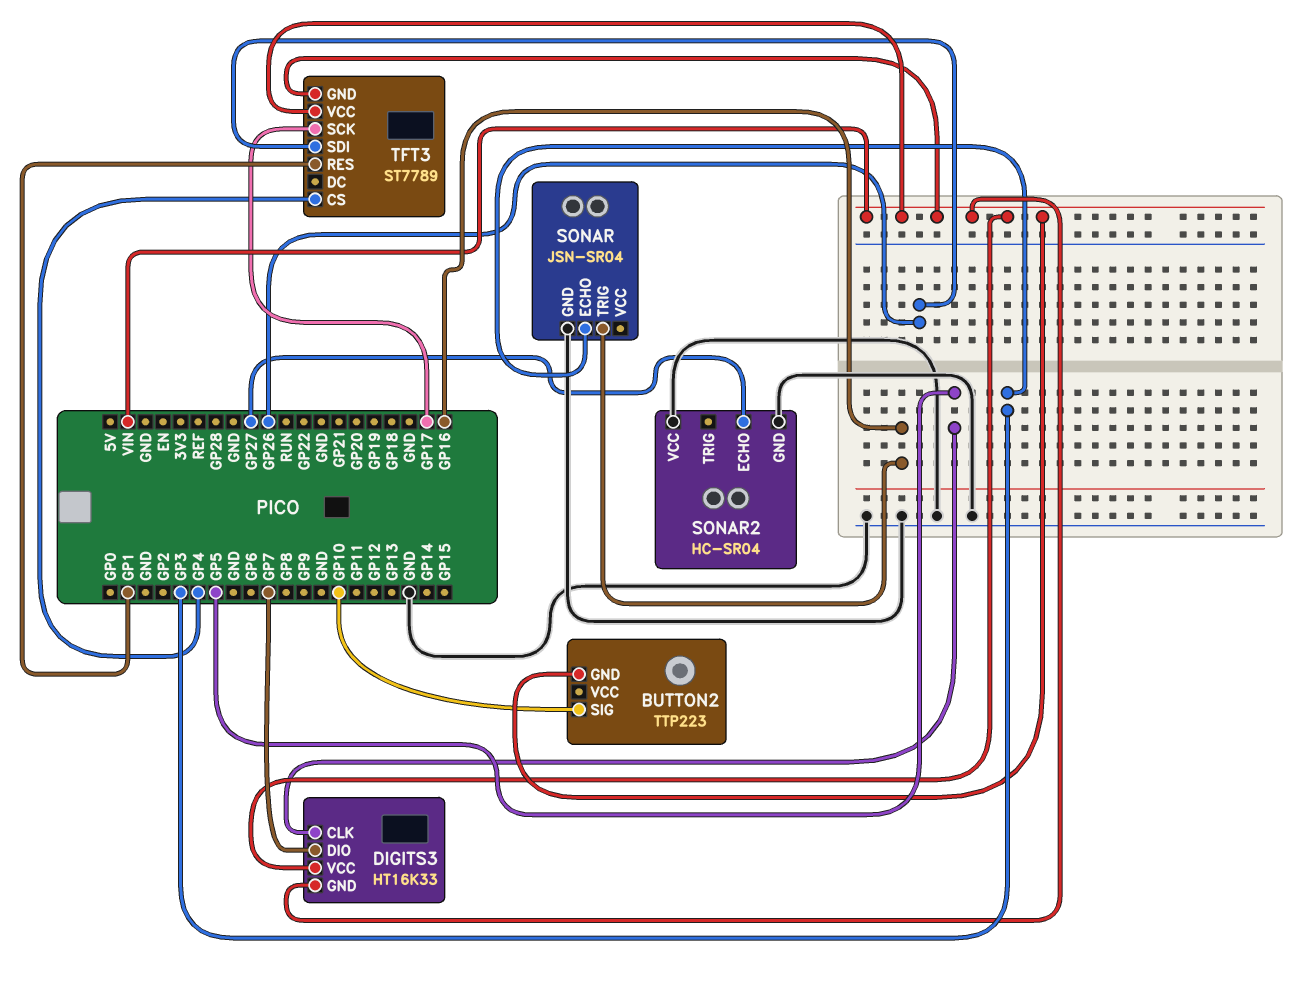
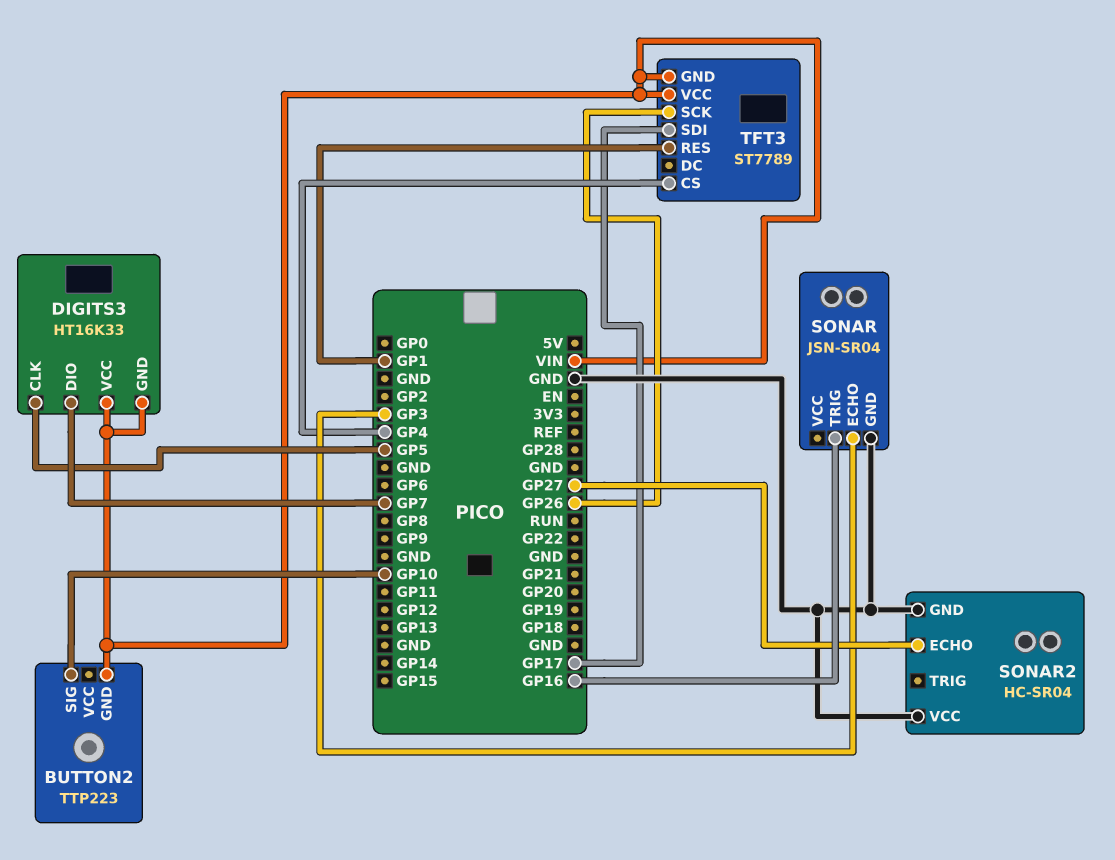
TFT3 pin SCK: GP17 -> GP26
TFT3 pin SDI: GP26 -> GP17

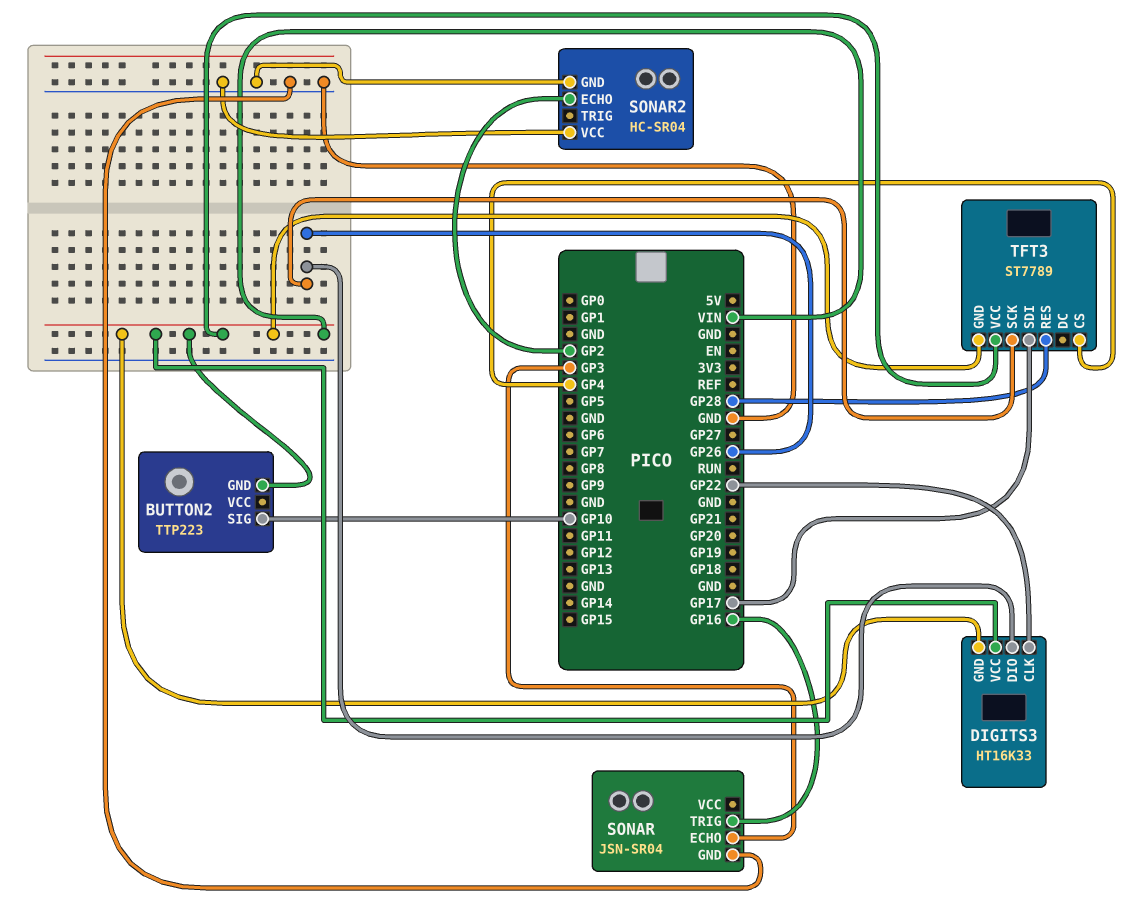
DIGITS3 pin CLK: GP5 -> GP22
DIGITS3 pin DIO: GP7 -> GP26
SONAR2 pin ECHO: GP27 -> GP2
TFT3 pin RES: GP1 -> GP28

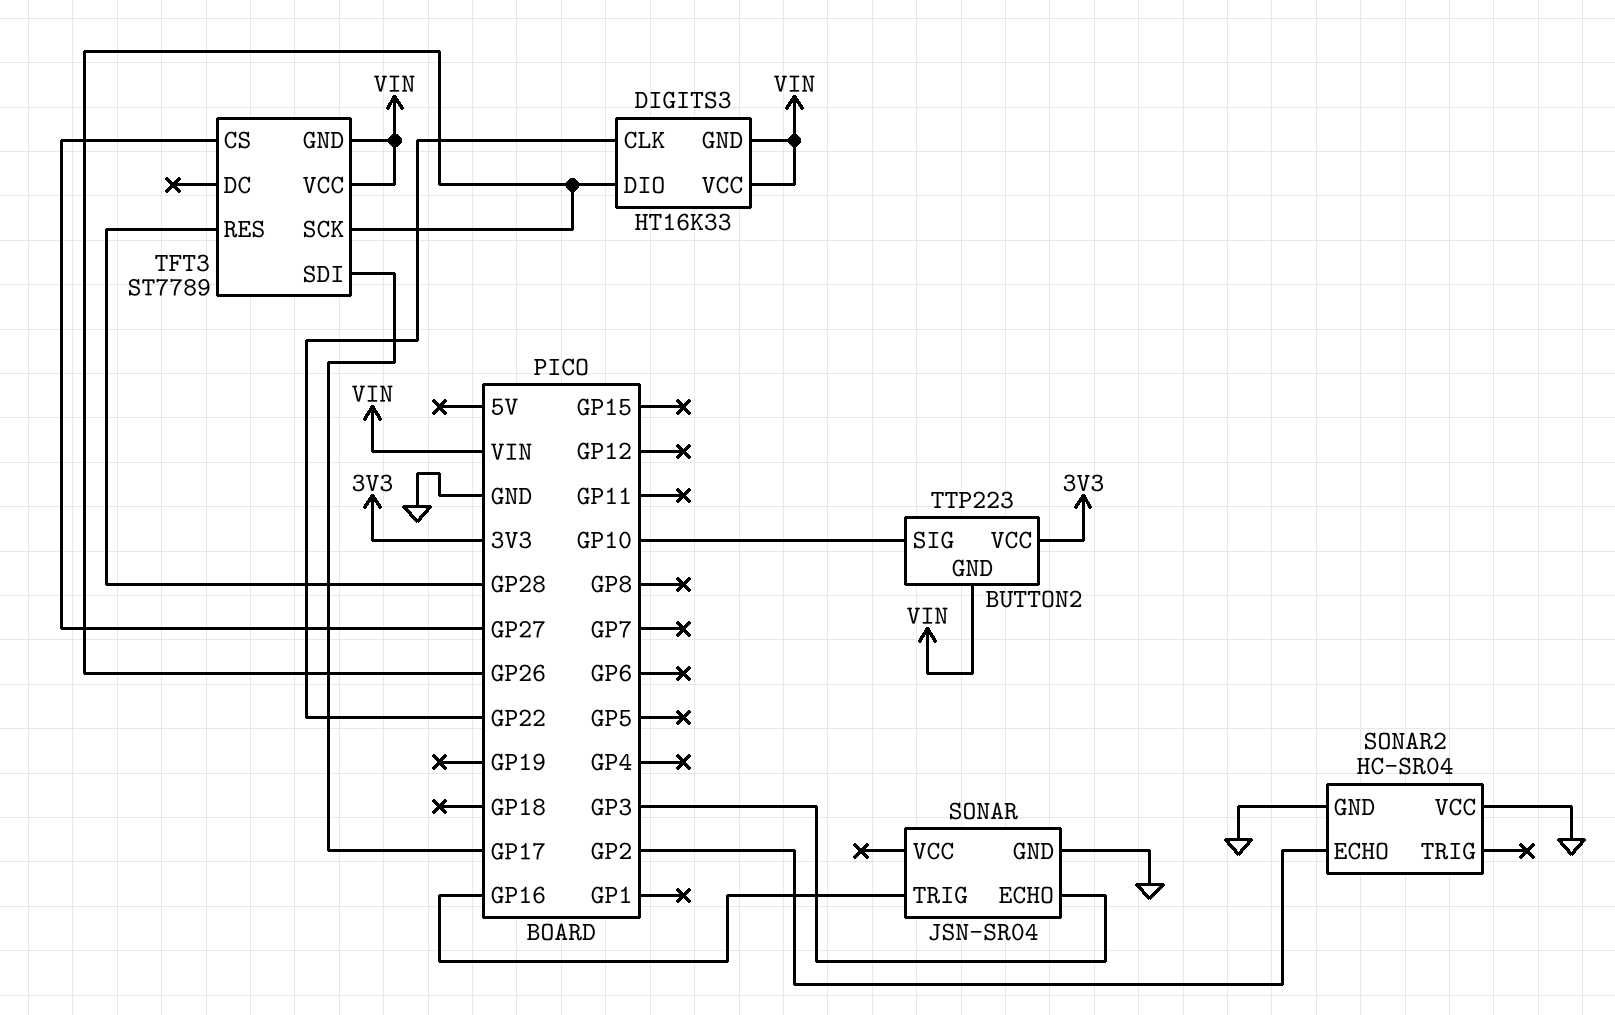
BUTTON2 pin VCC: none -> 3V3
TFT3 pin CS: GP4 -> GP27

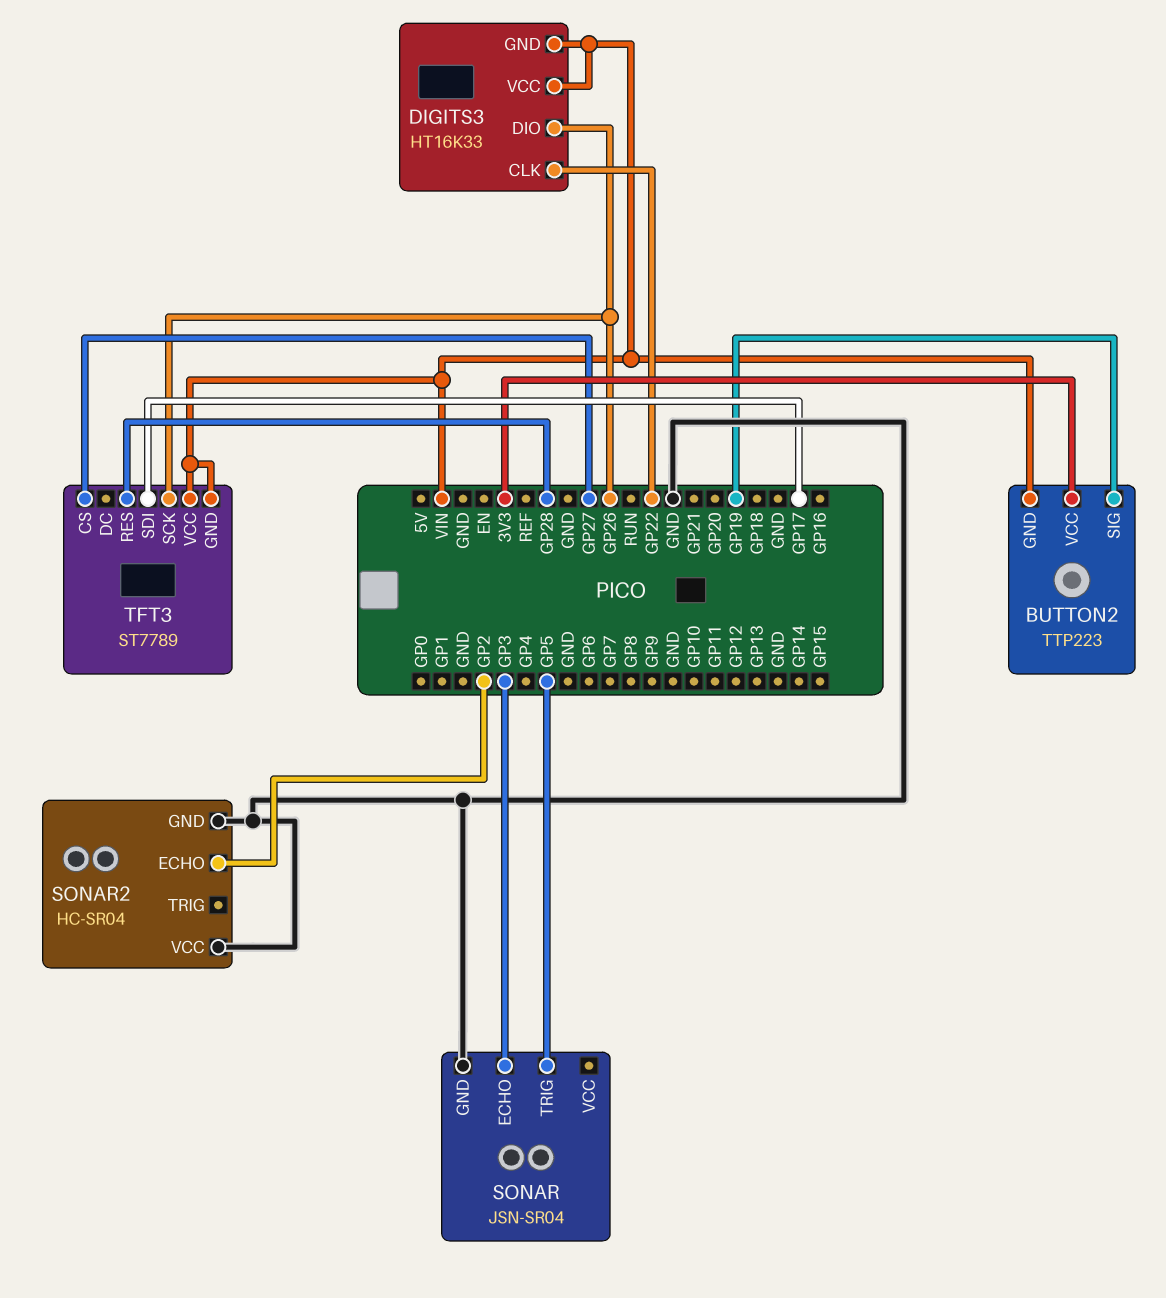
BUTTON2 pin SIG: GP10 -> GP19
SONAR pin TRIG: GP16 -> GP5

